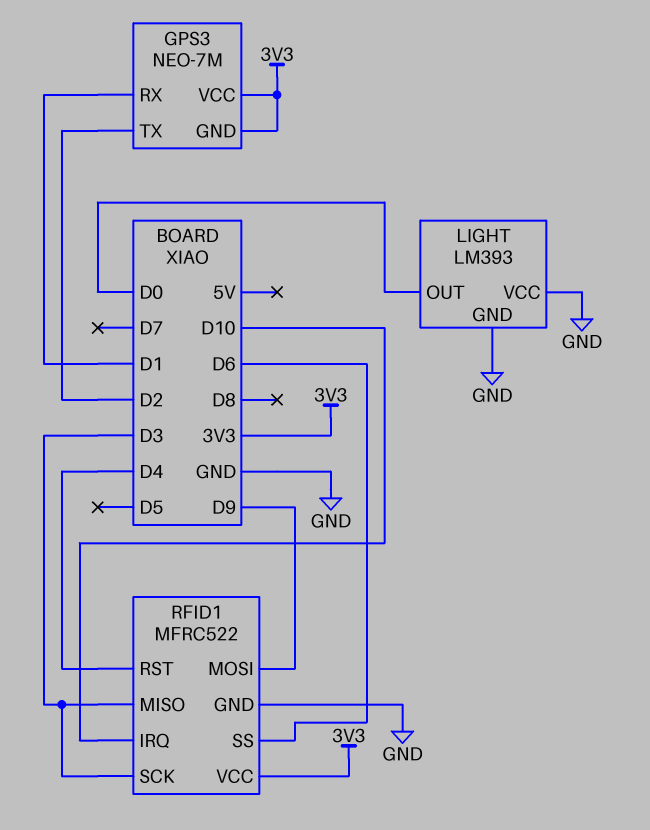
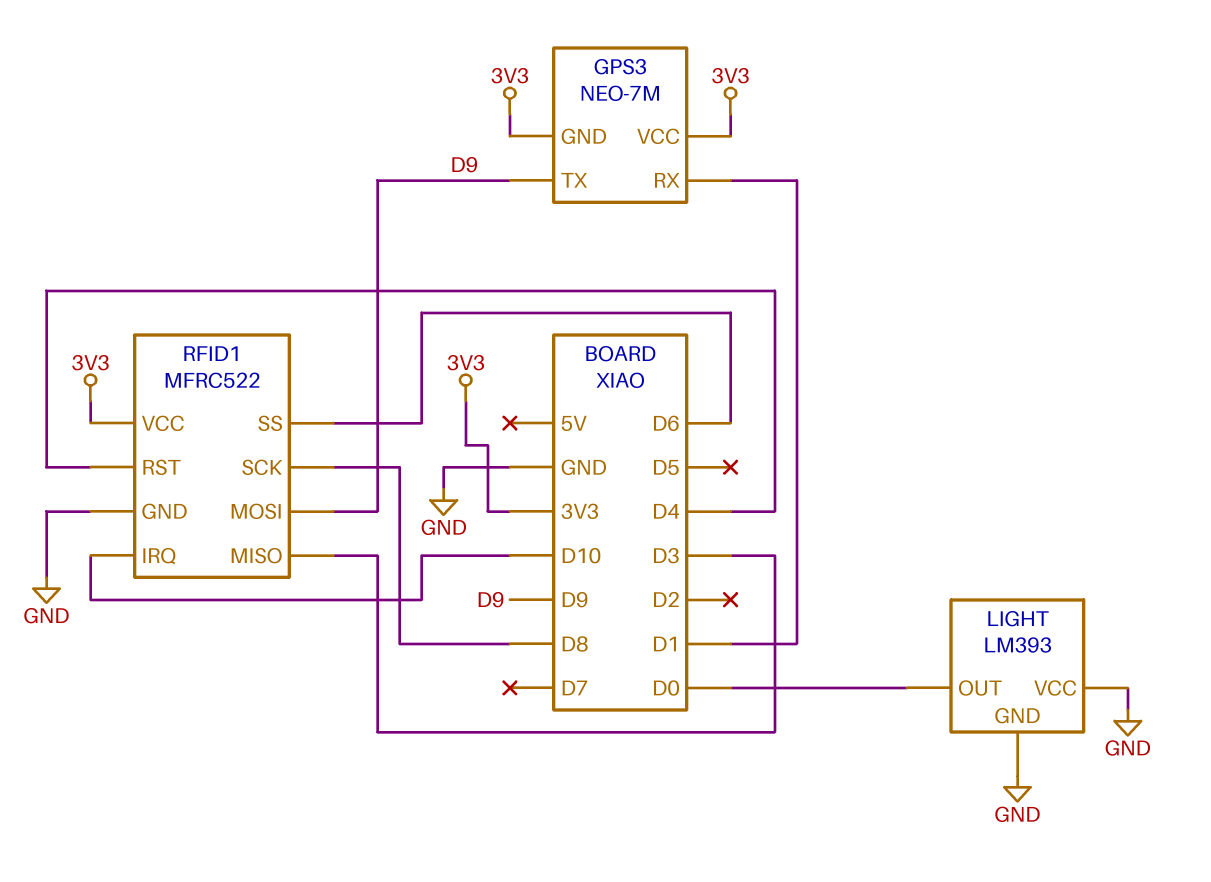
GPS3 pin TX: D2 -> D9
RFID1 pin SCK: D3 -> D8

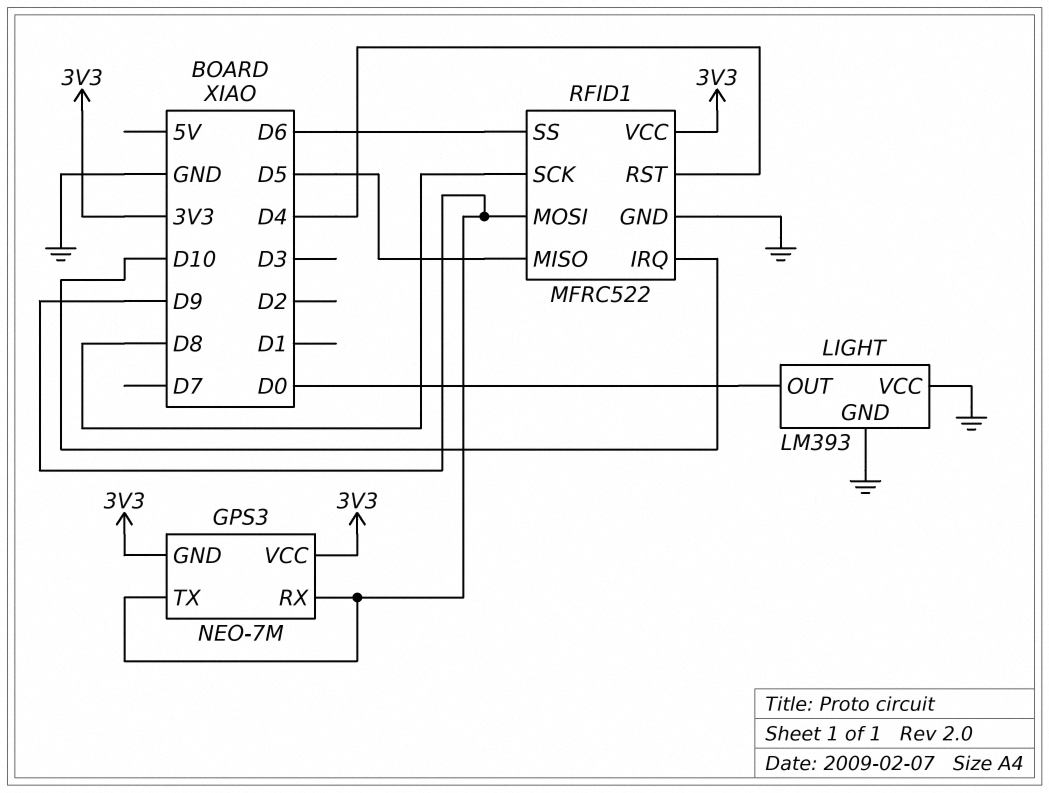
GPS3 pin RX: D1 -> D9
RFID1 pin MISO: D3 -> D5

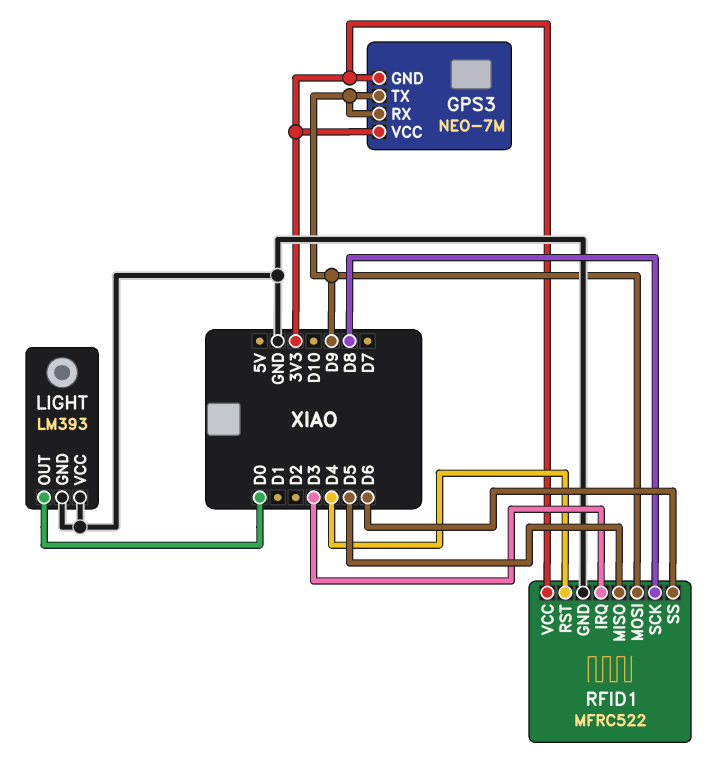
RFID1 pin IRQ: D10 -> D3

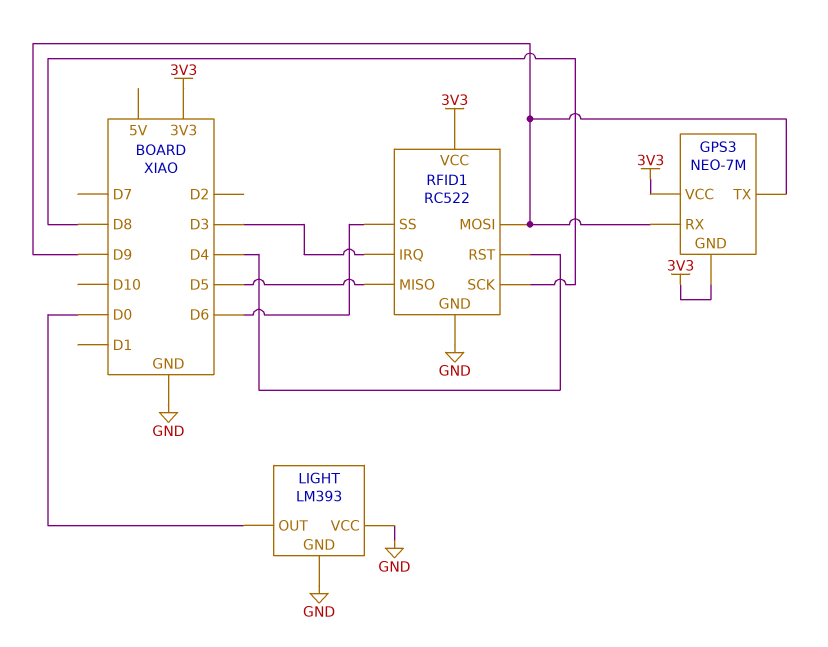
RFID1: MFRC522 -> RC522

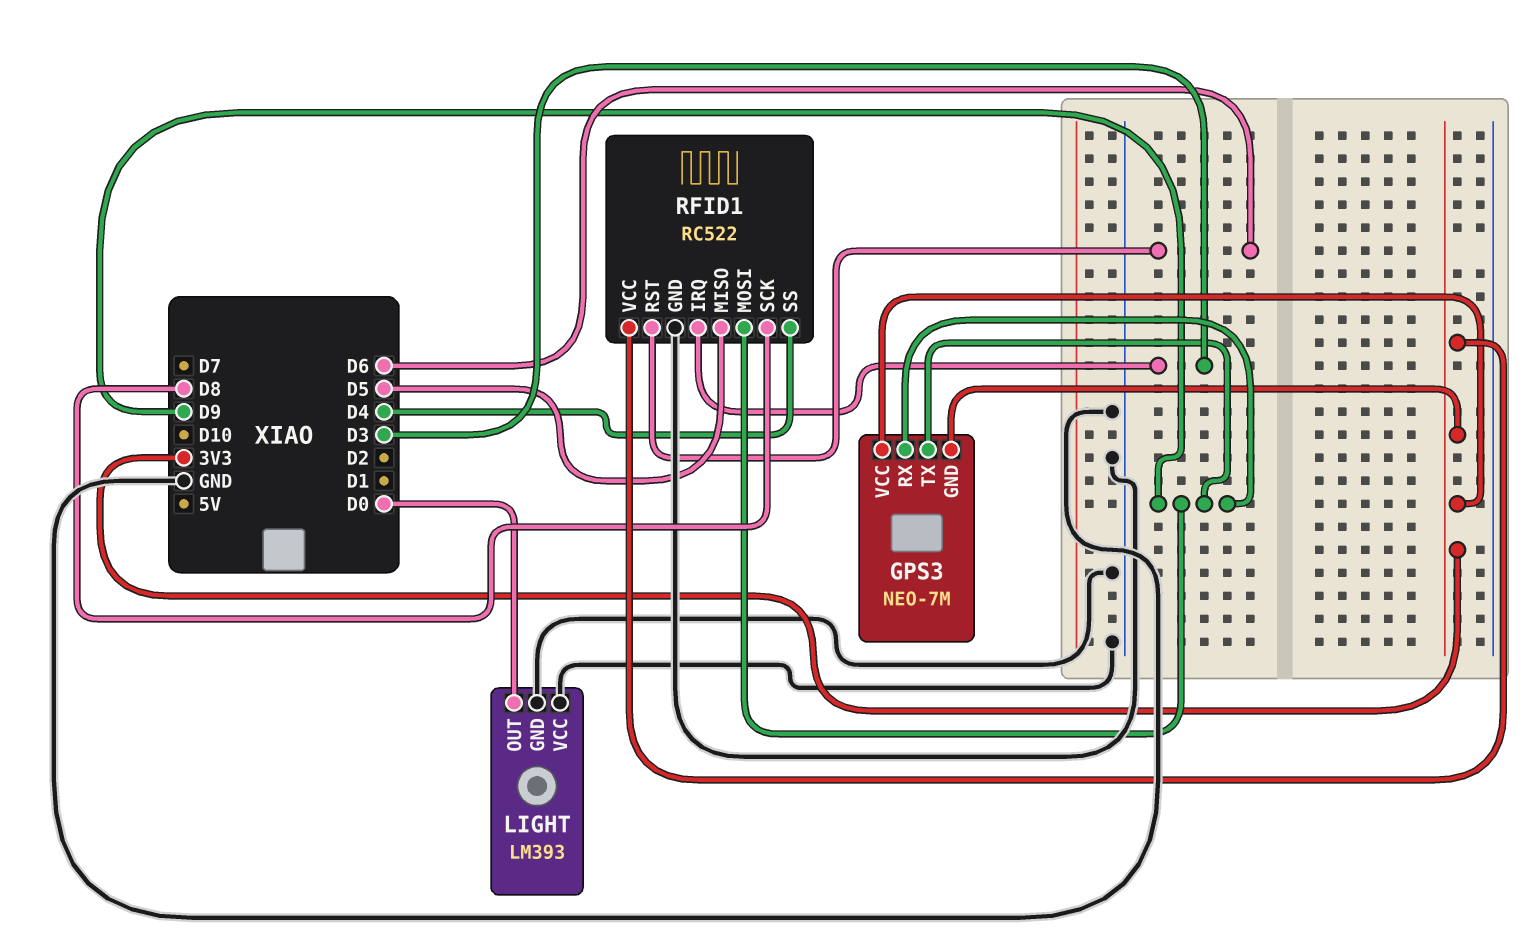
RFID1 pin RST: D4 -> D6
RFID1 pin SS: D6 -> D4

